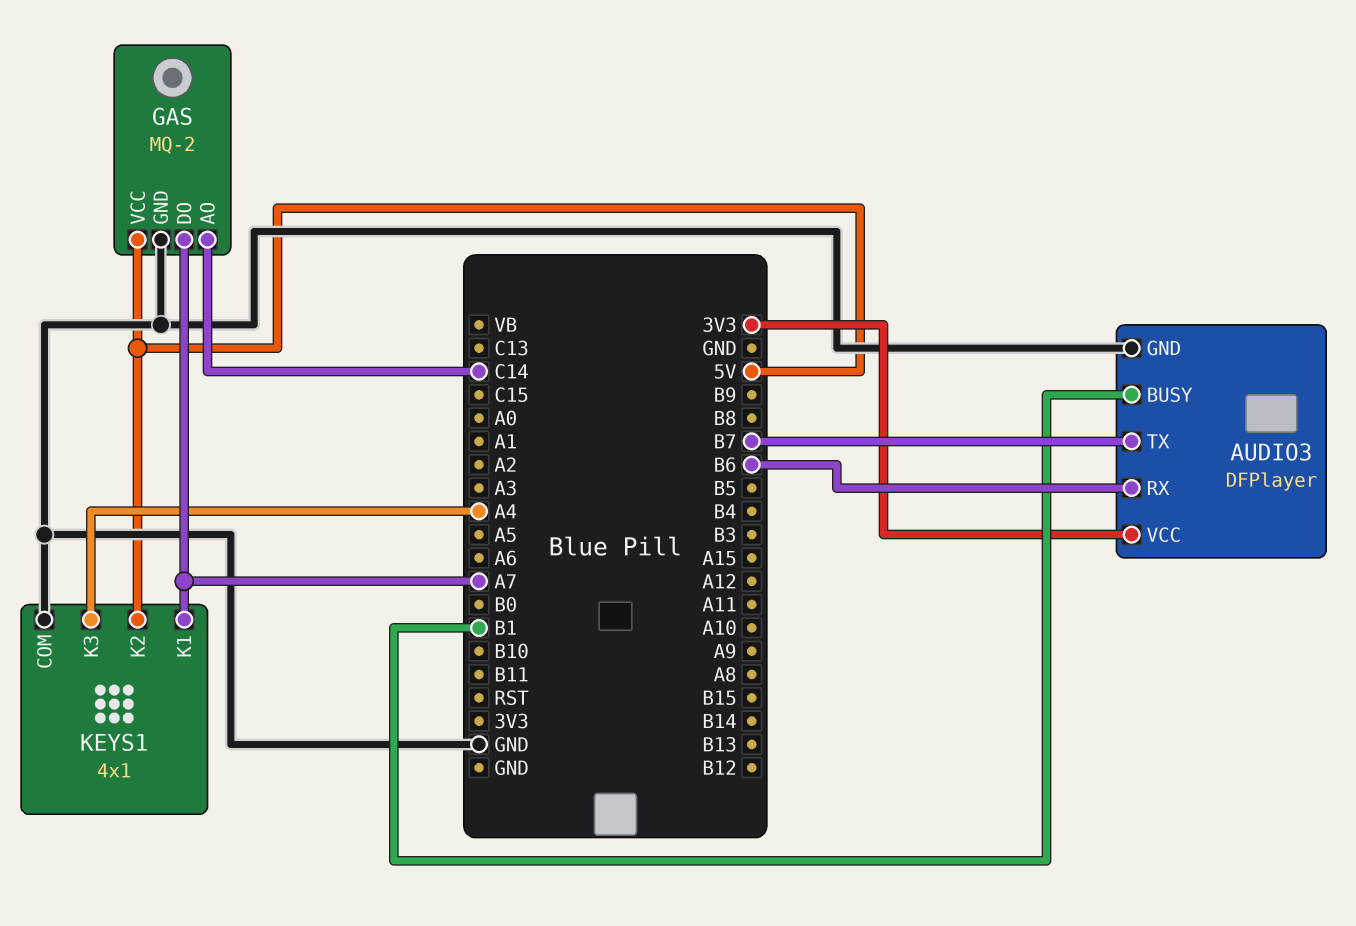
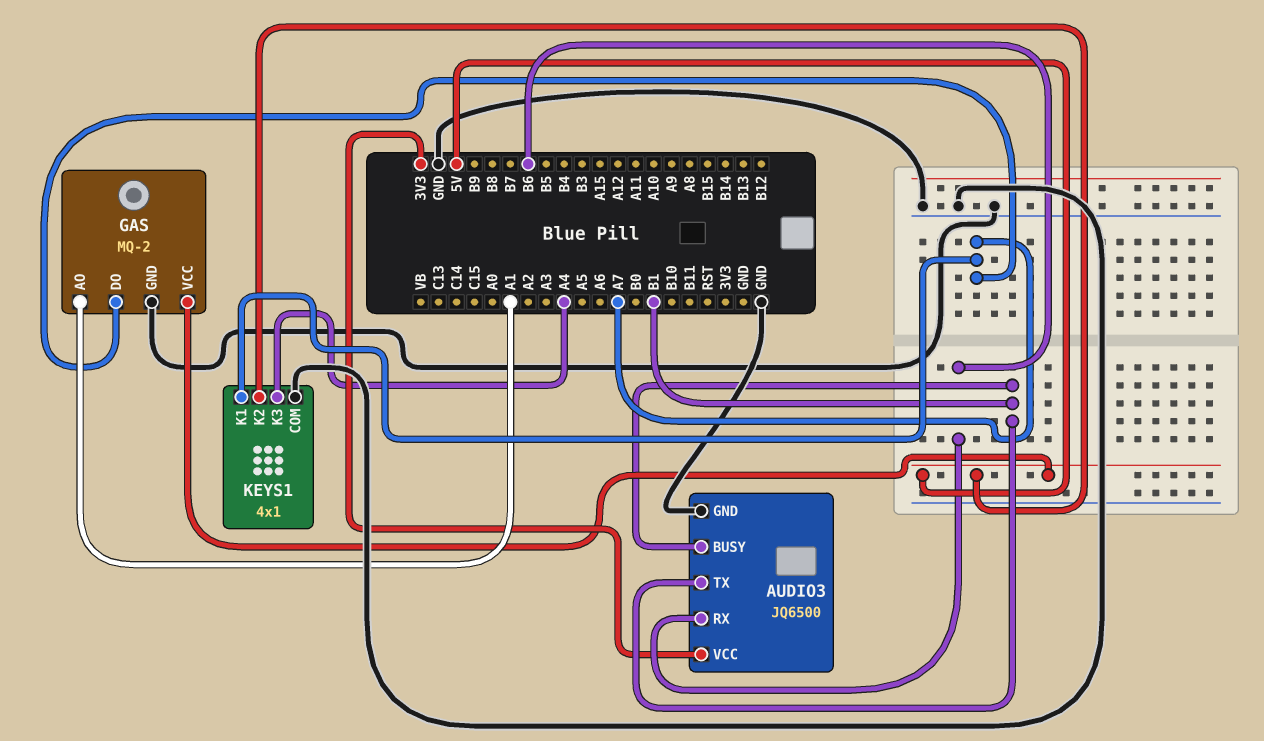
AUDIO3: DFPlayer -> JQ6500
AUDIO3 pin TX: B7 -> B1
GAS pin AO: C14 -> A1

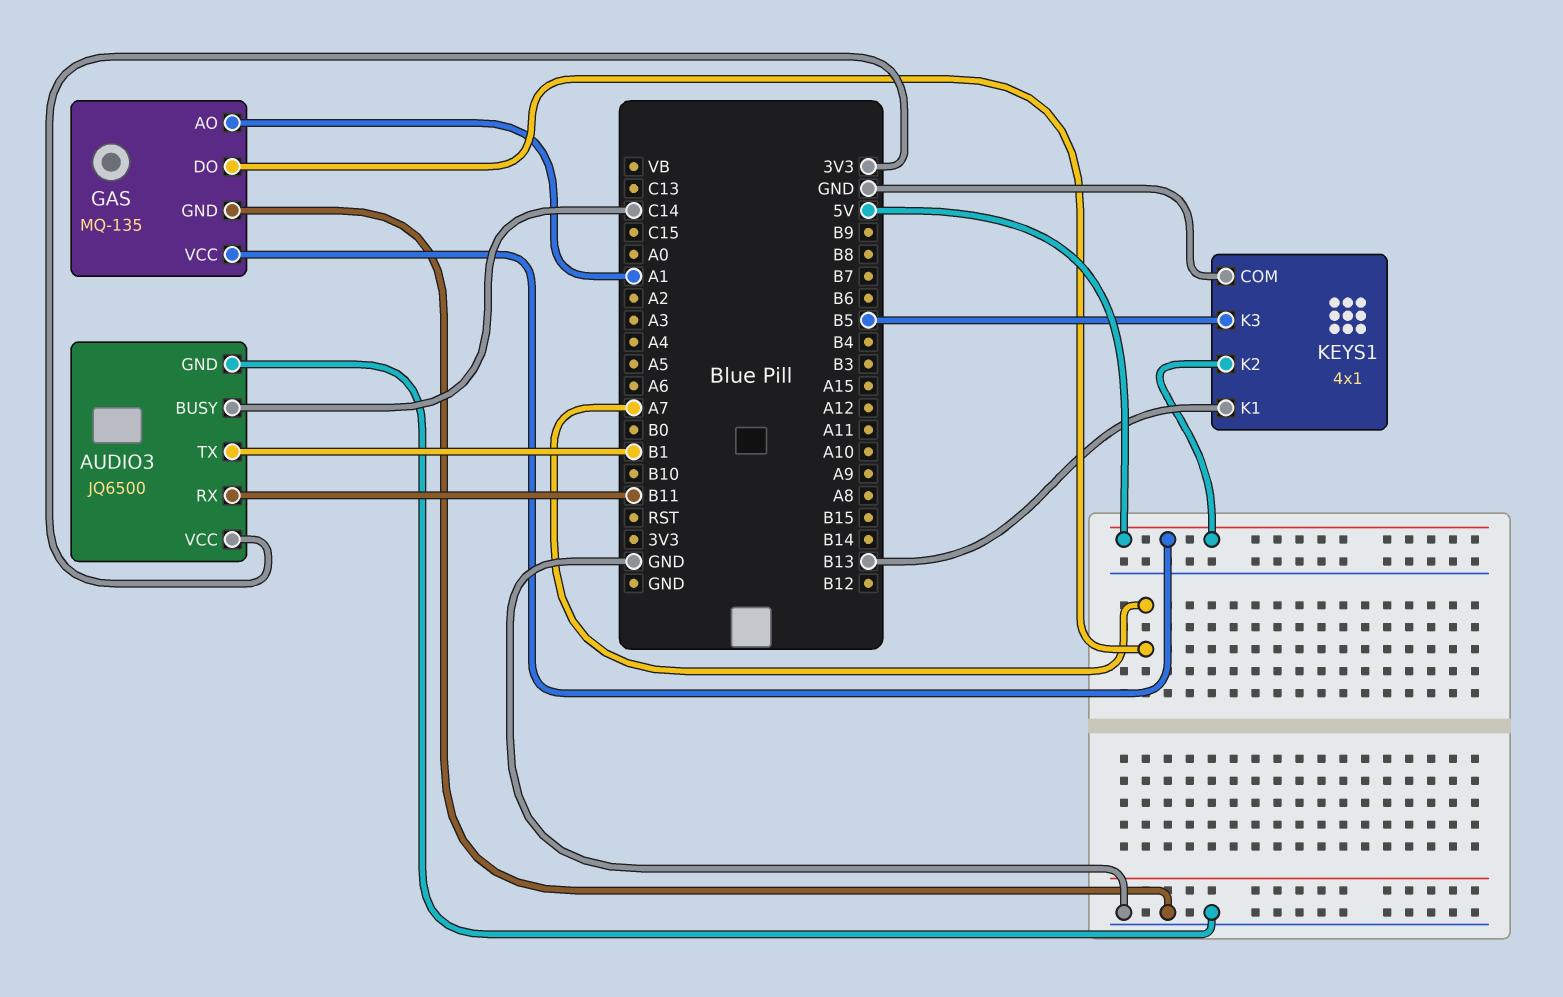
AUDIO3 pin BUSY: B1 -> C14
AUDIO3 pin RX: B6 -> B11
GAS: MQ-2 -> MQ-135
KEYS1 pin K1: A7 -> B13
KEYS1 pin K3: A4 -> B5

